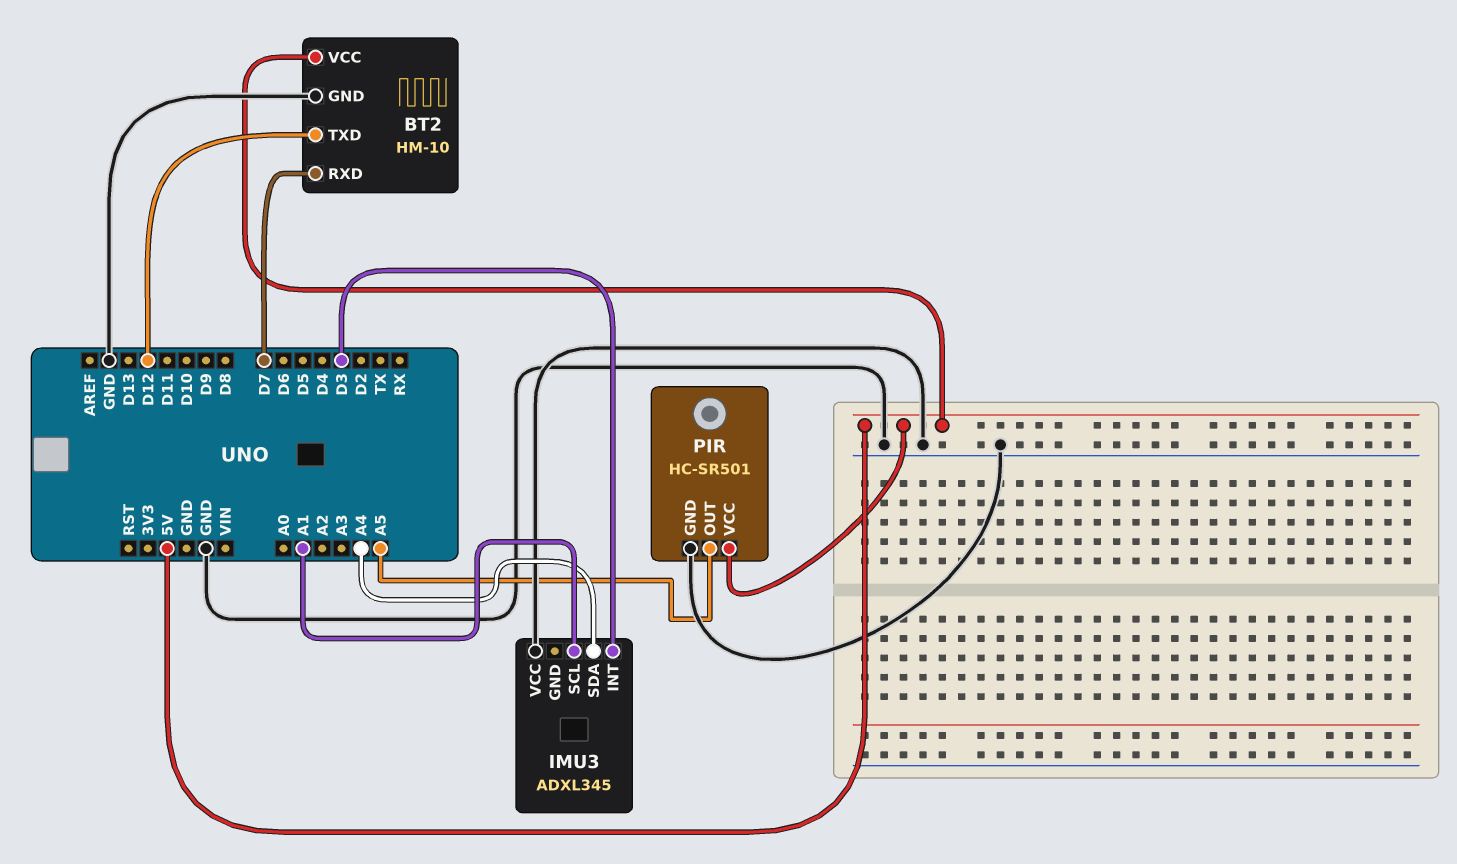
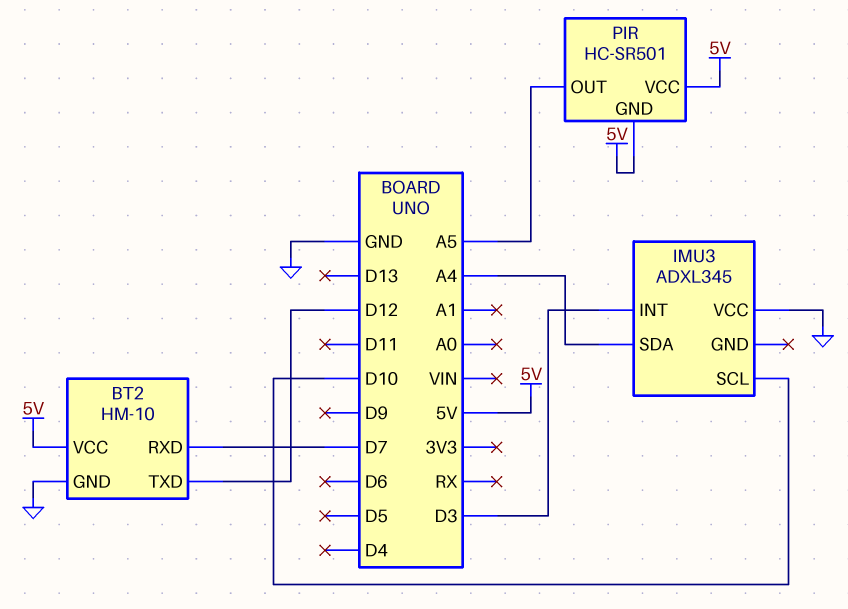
IMU3 pin SCL: A1 -> D10
PIR pin GND: GND -> 5V

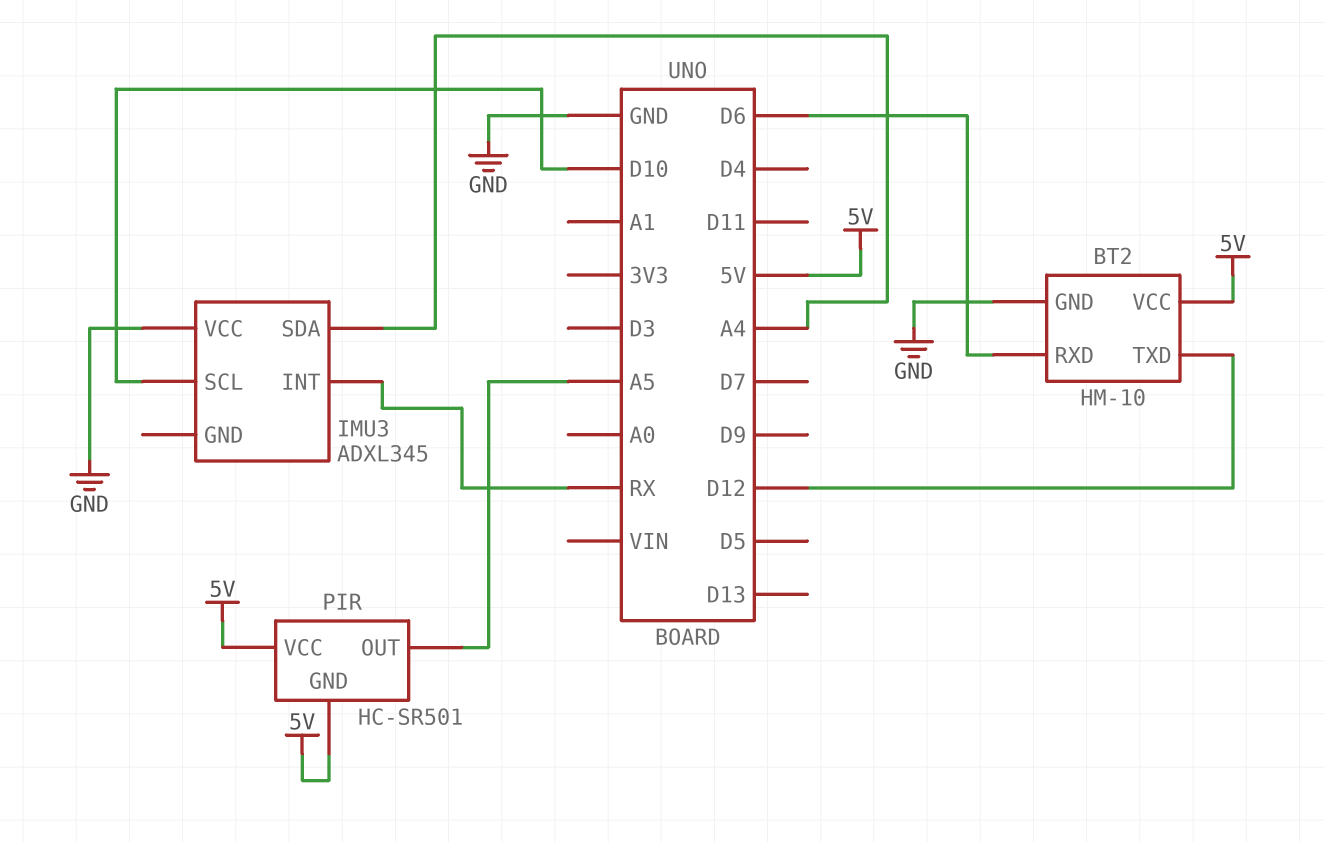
BT2 pin RXD: D7 -> D6
IMU3 pin INT: D3 -> RX

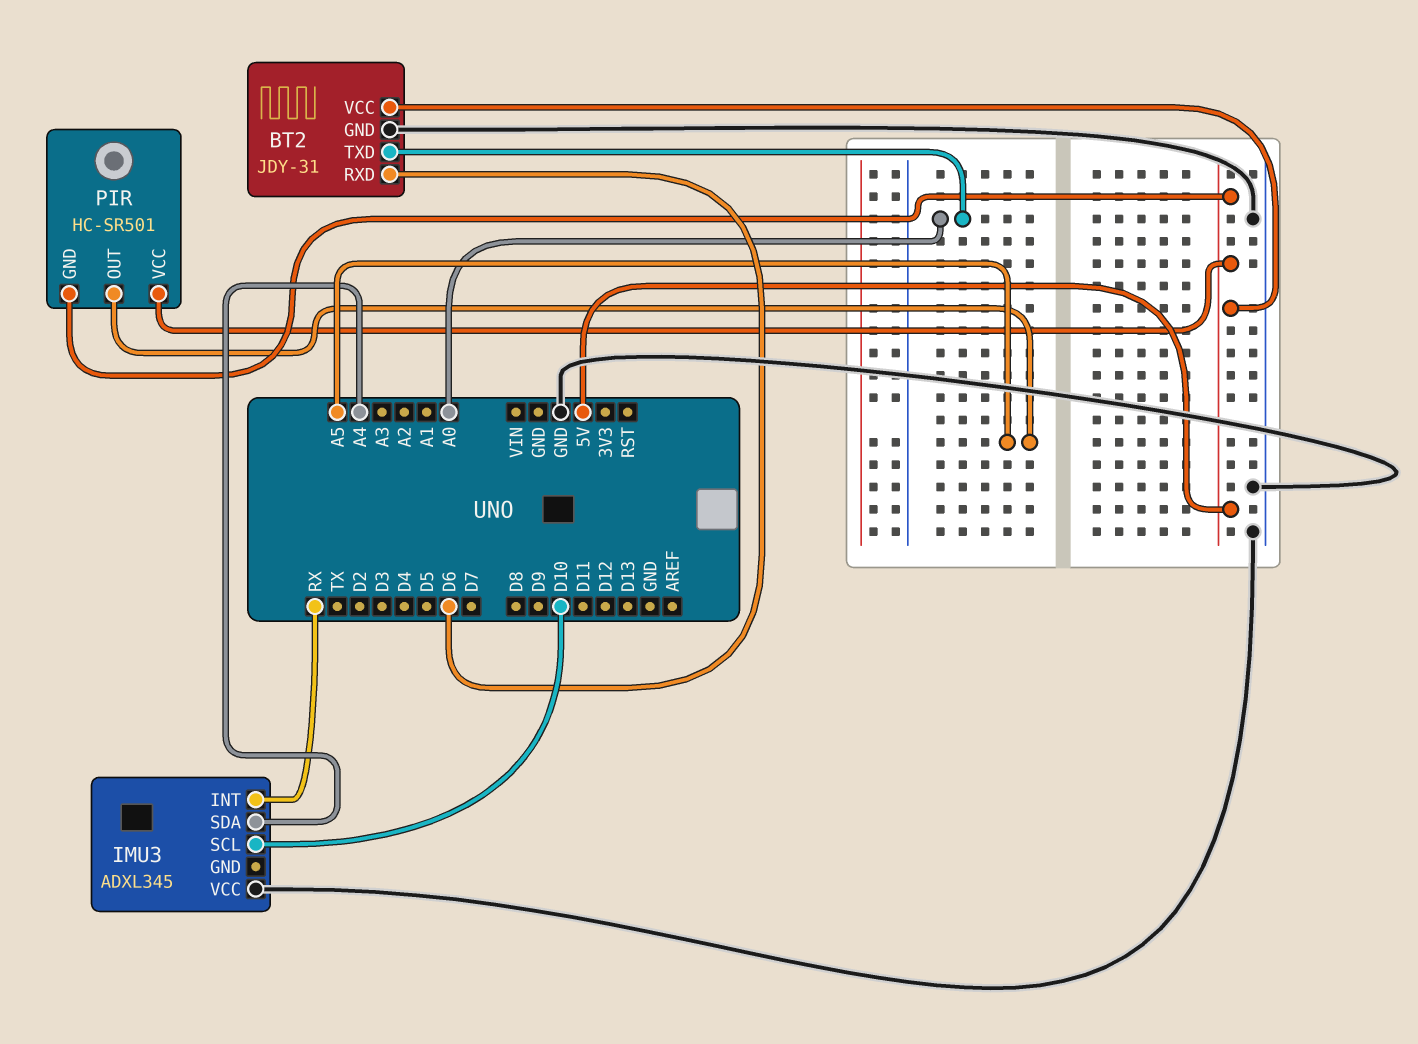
BT2: HM-10 -> JDY-31
BT2 pin TXD: D12 -> A0

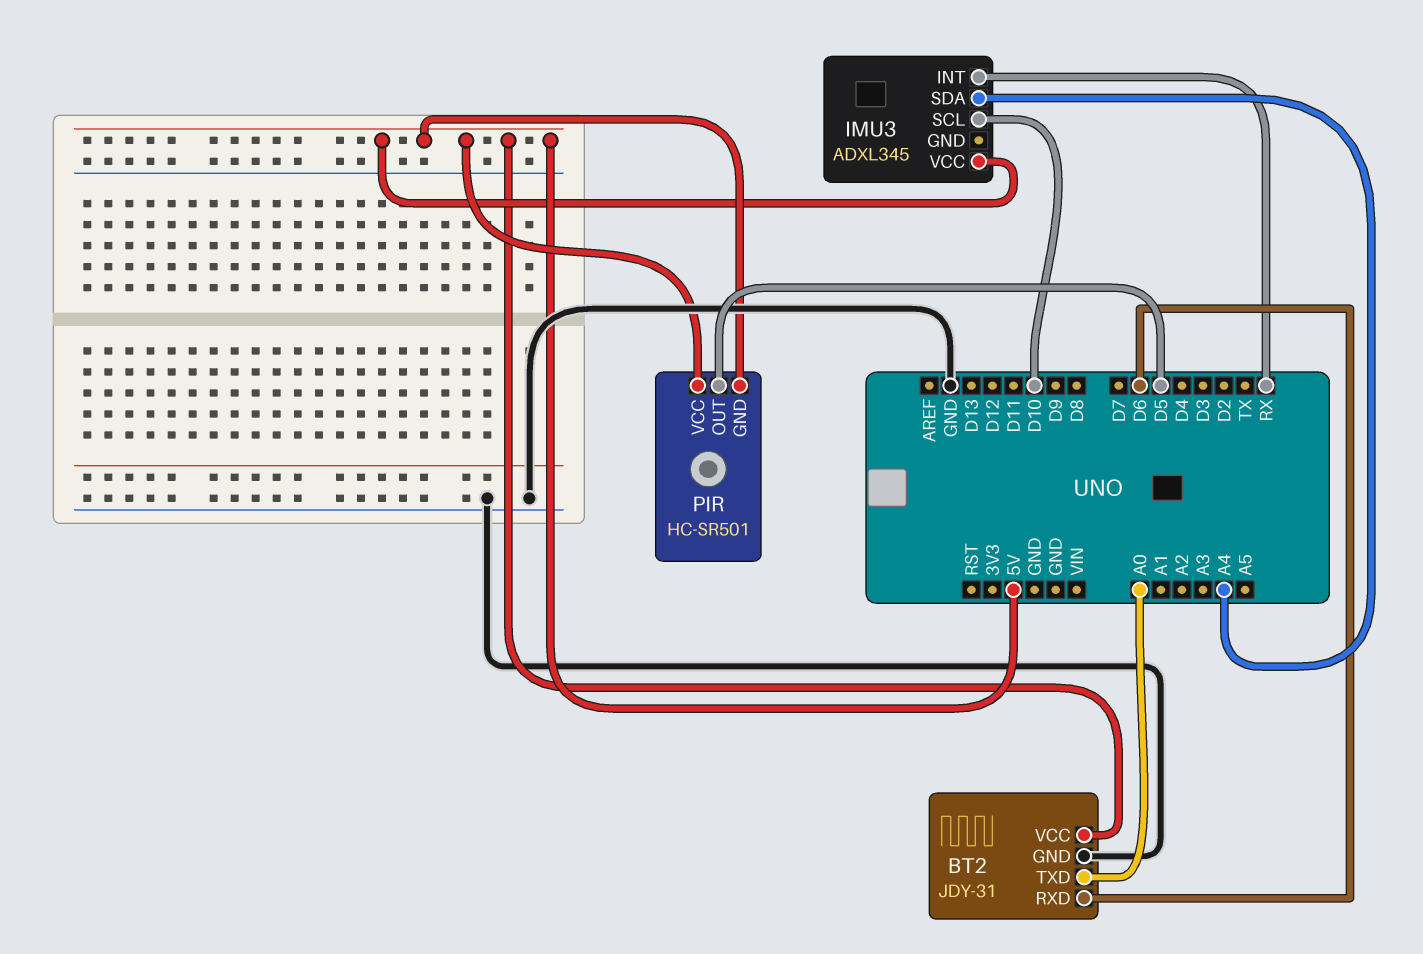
IMU3 pin VCC: GND -> 5V
PIR pin OUT: A5 -> D5

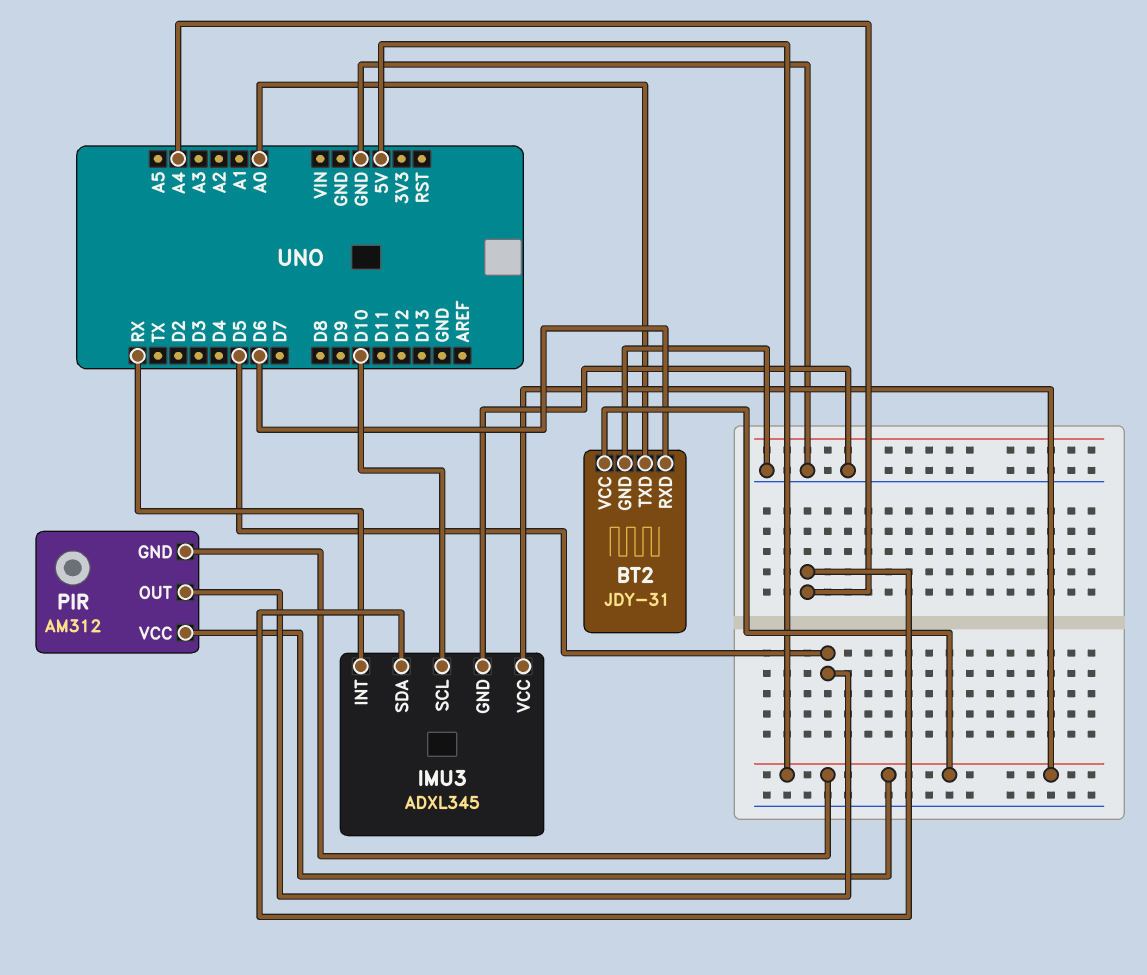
IMU3 pin GND: none -> GND
PIR: HC-SR501 -> AM312

